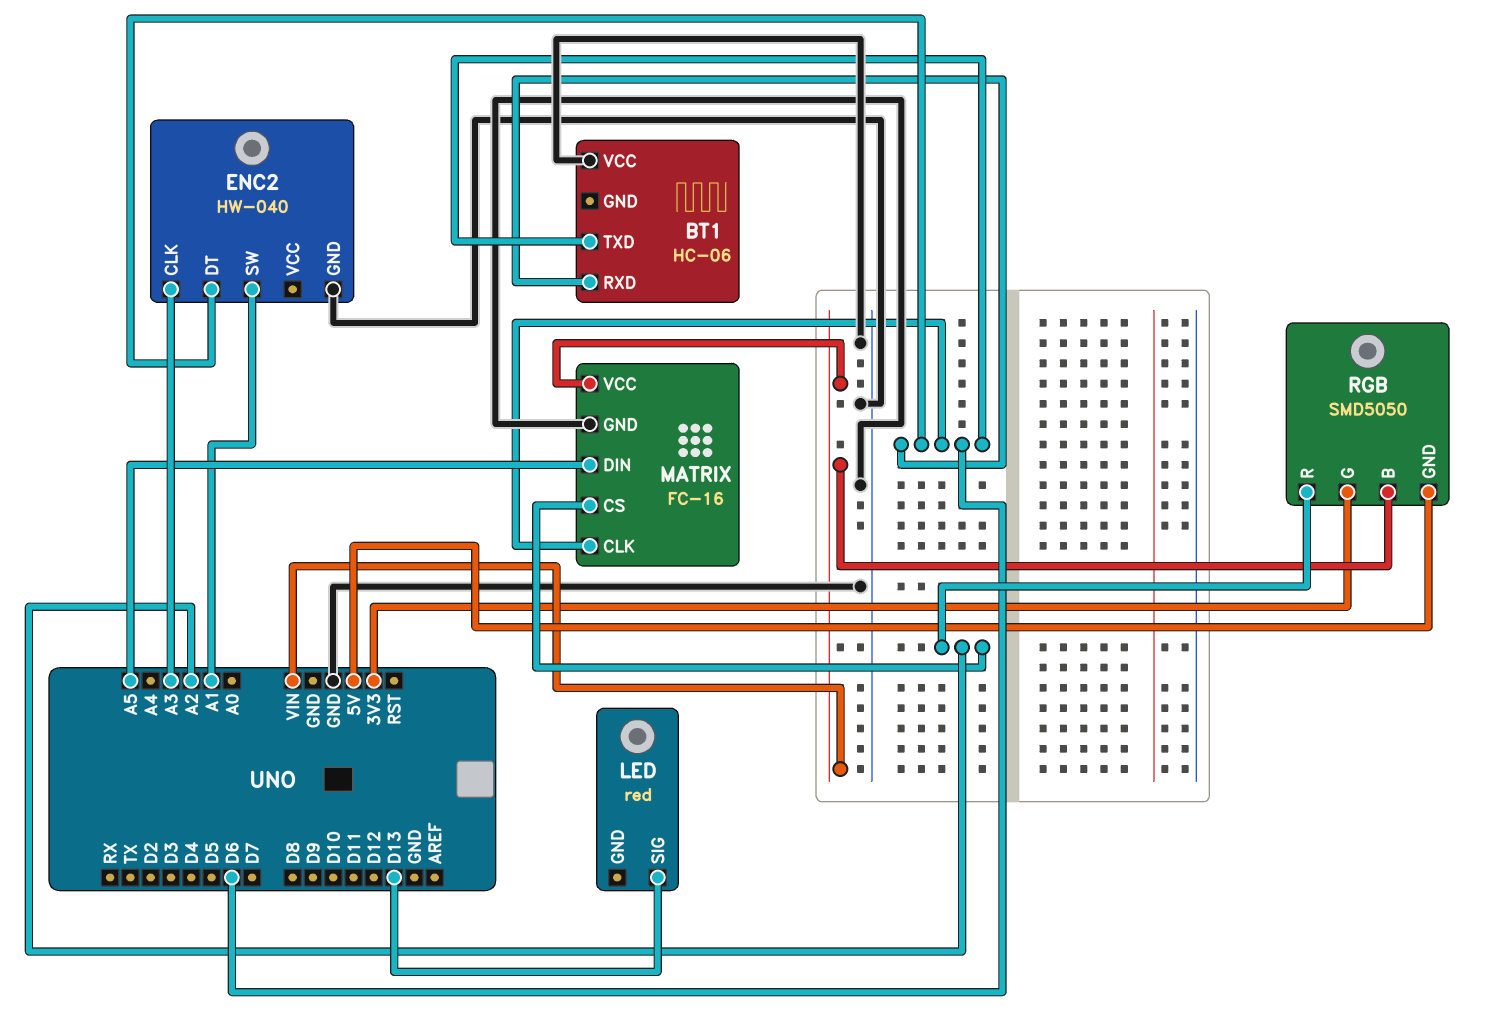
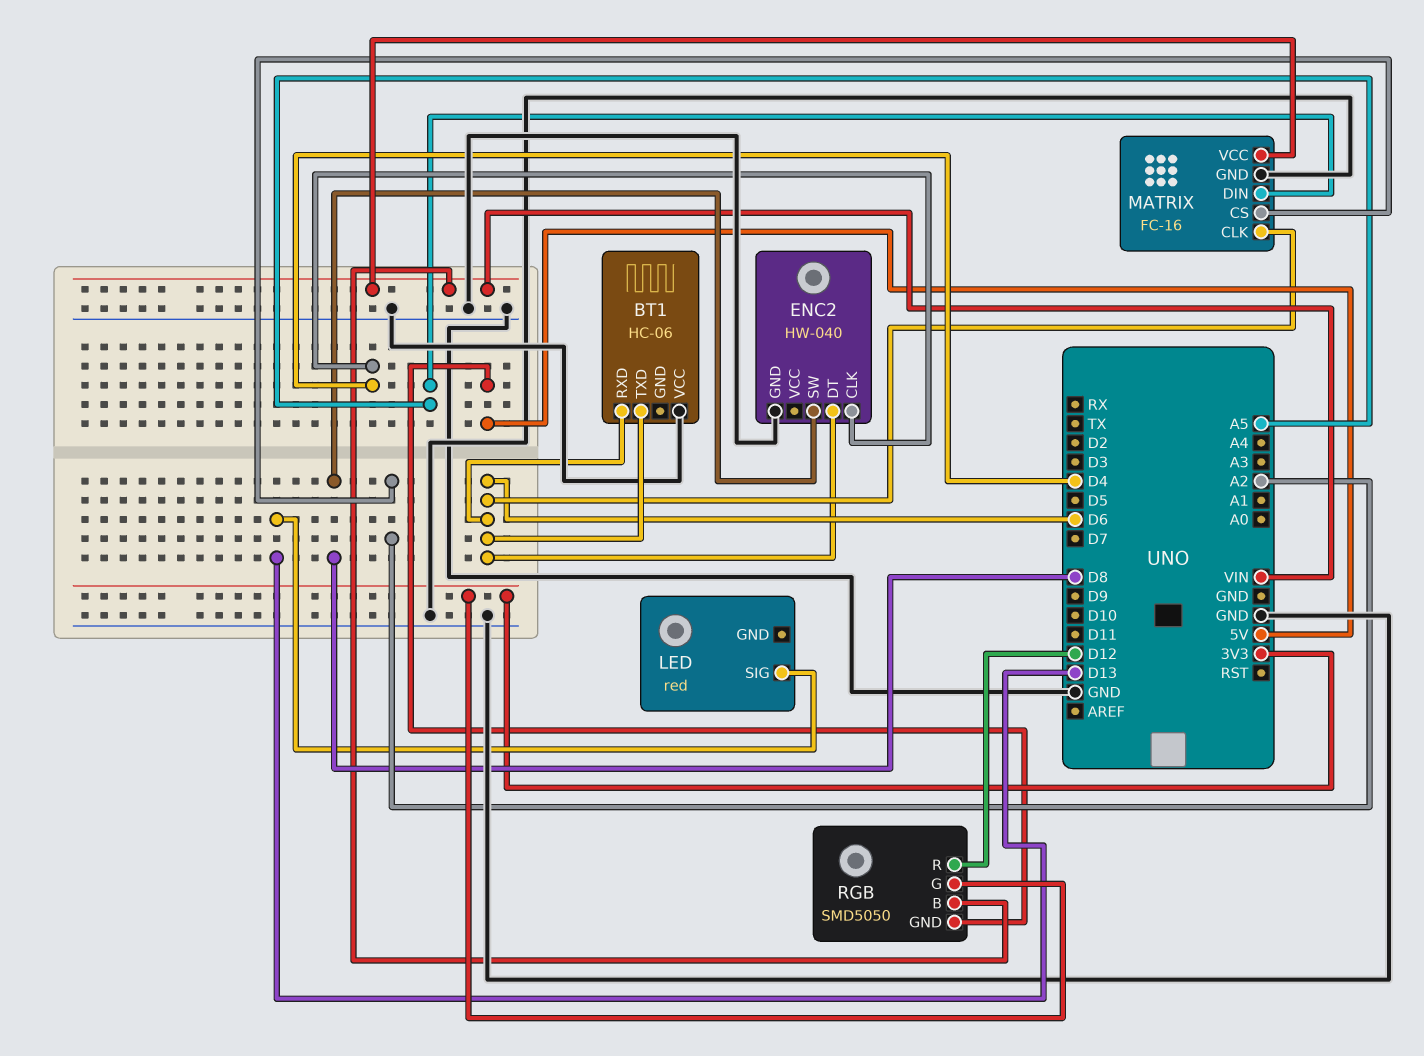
ENC2 pin CLK: A3 -> D4
ENC2 pin SW: A1 -> D8
RGB pin R: A2 -> D12

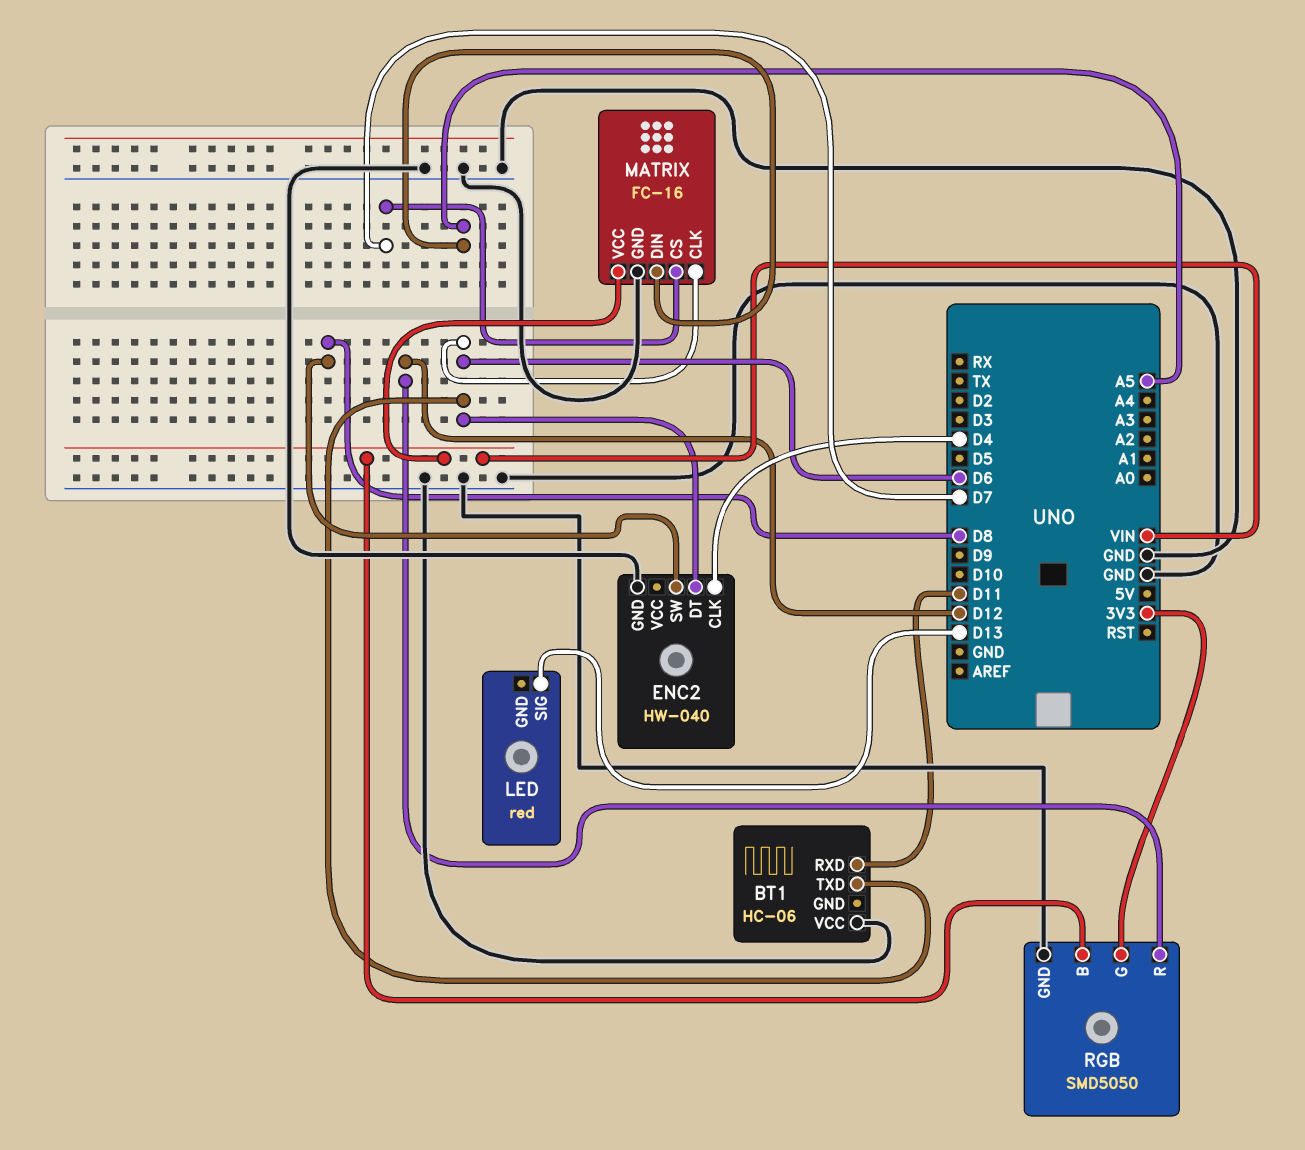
BT1 pin RXD: D6 -> D11
MATRIX pin CS: A2 -> D7
RGB pin GND: 5V -> GND

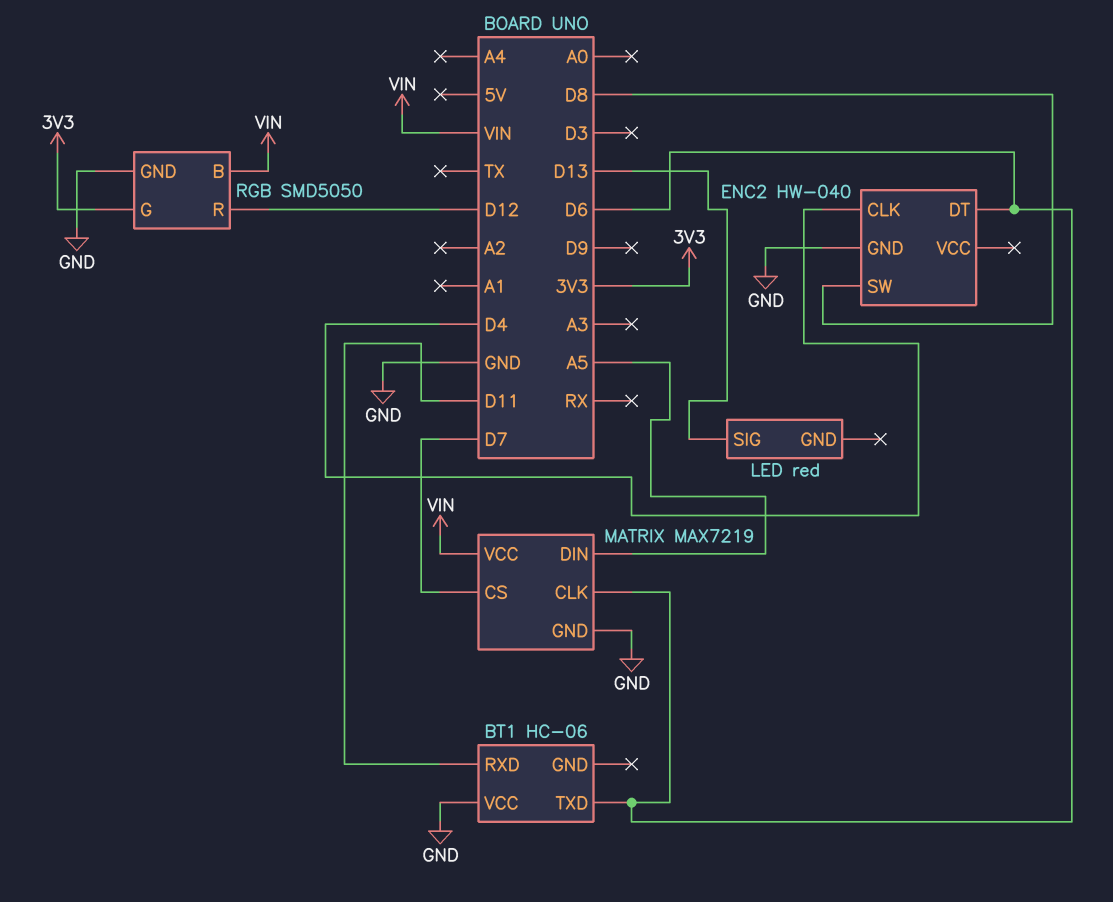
MATRIX: FC-16 -> MAX7219

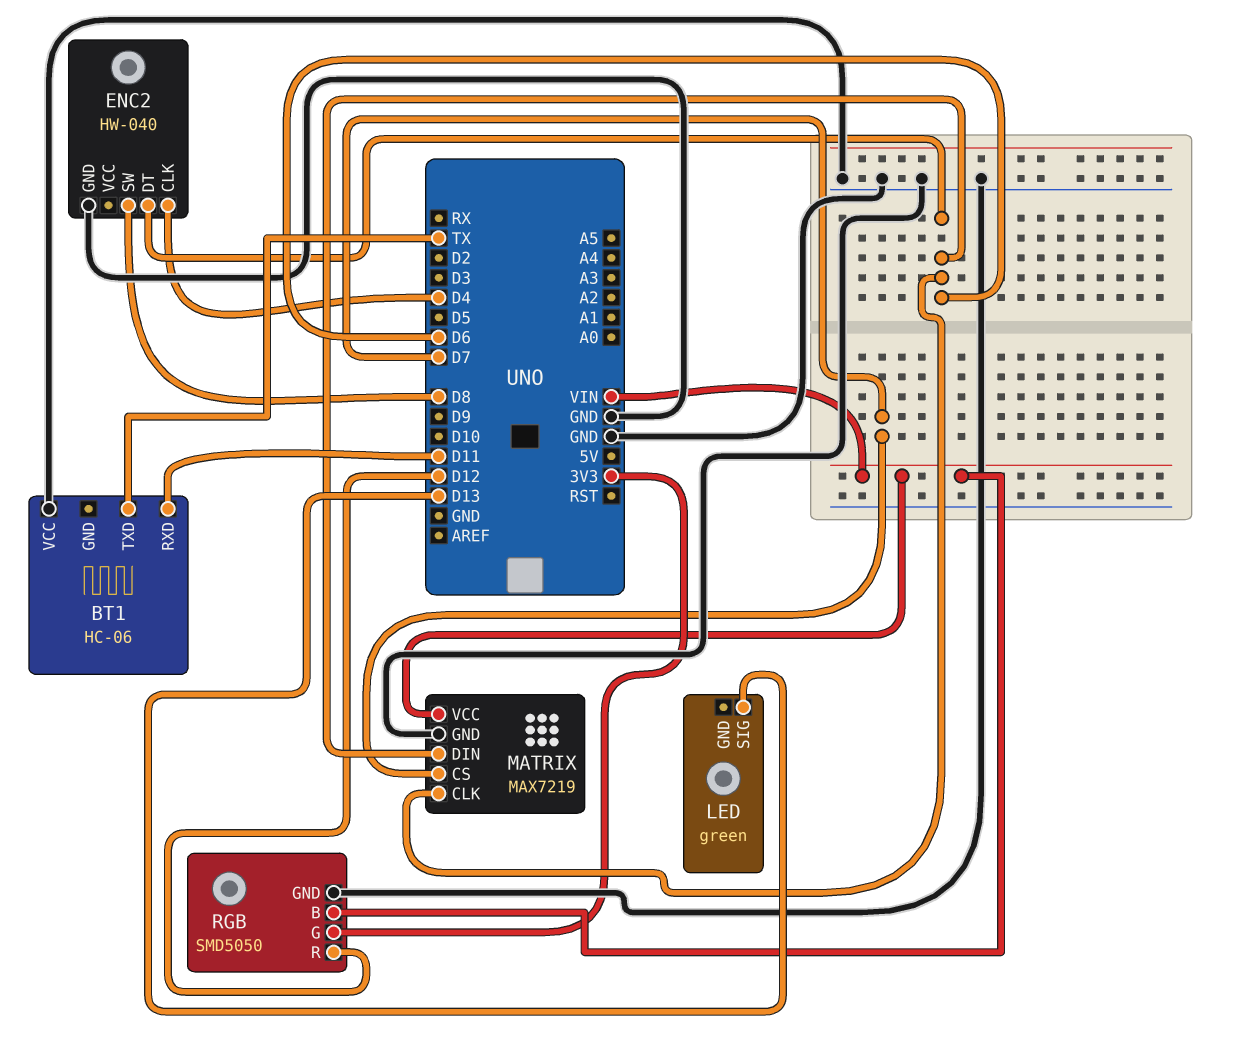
BT1 pin TXD: D6 -> TX
LED: red -> green
MATRIX pin DIN: A5 -> D6

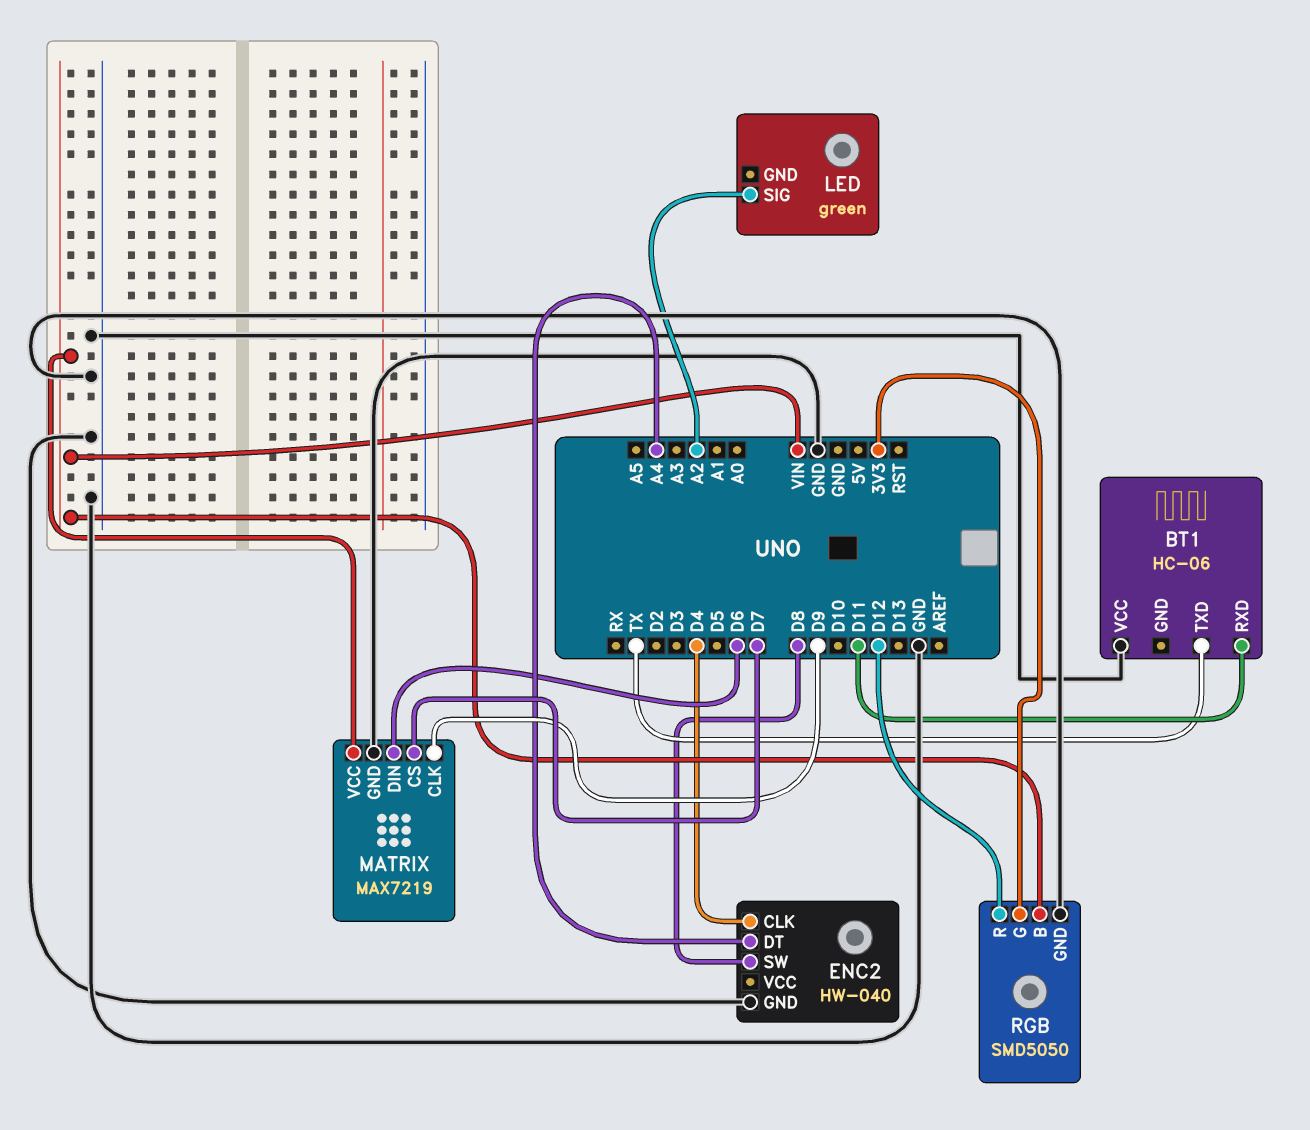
ENC2 pin DT: D6 -> A4
LED pin SIG: D13 -> A2
MATRIX pin CLK: D6 -> D9

